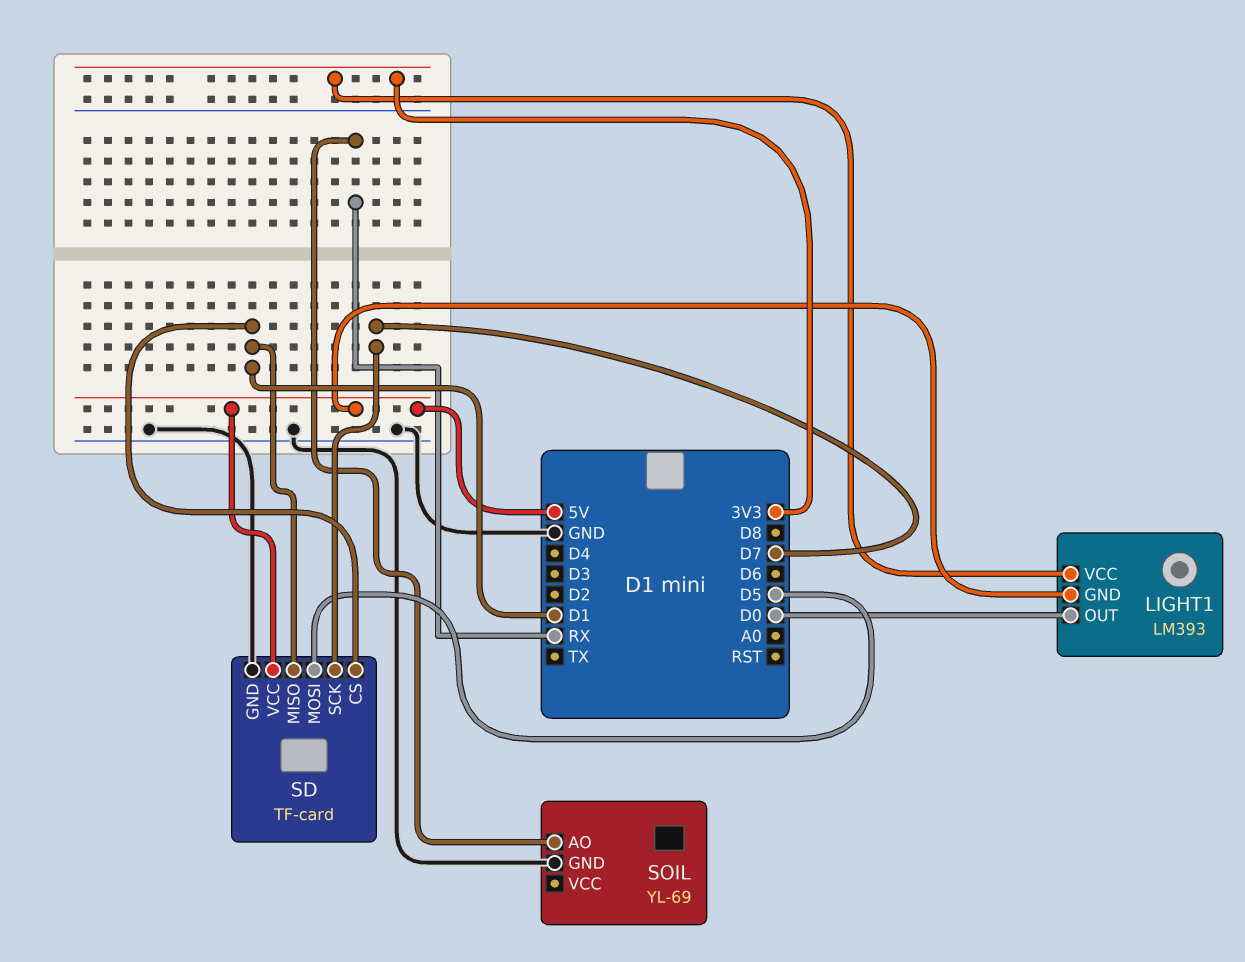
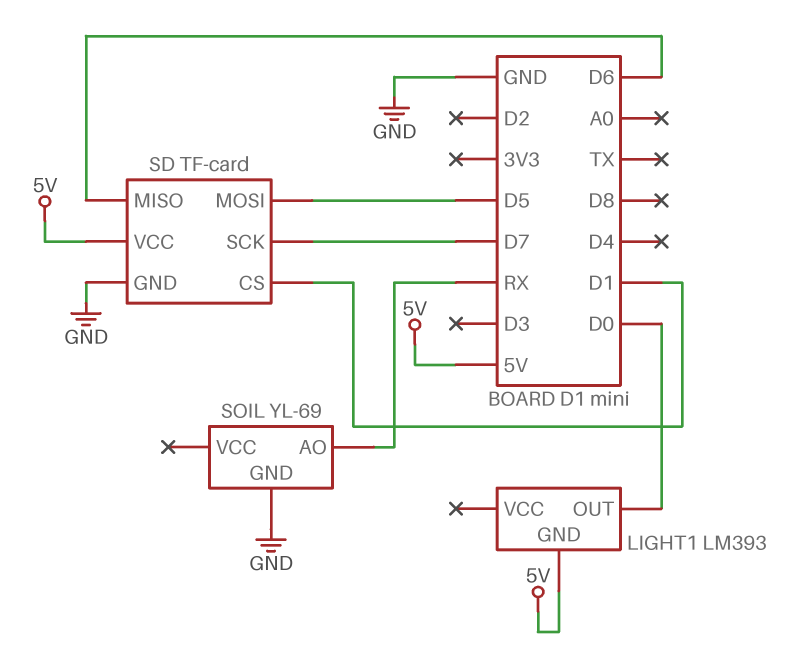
LIGHT1 pin VCC: 3V3 -> none
SD pin MISO: D1 -> D6

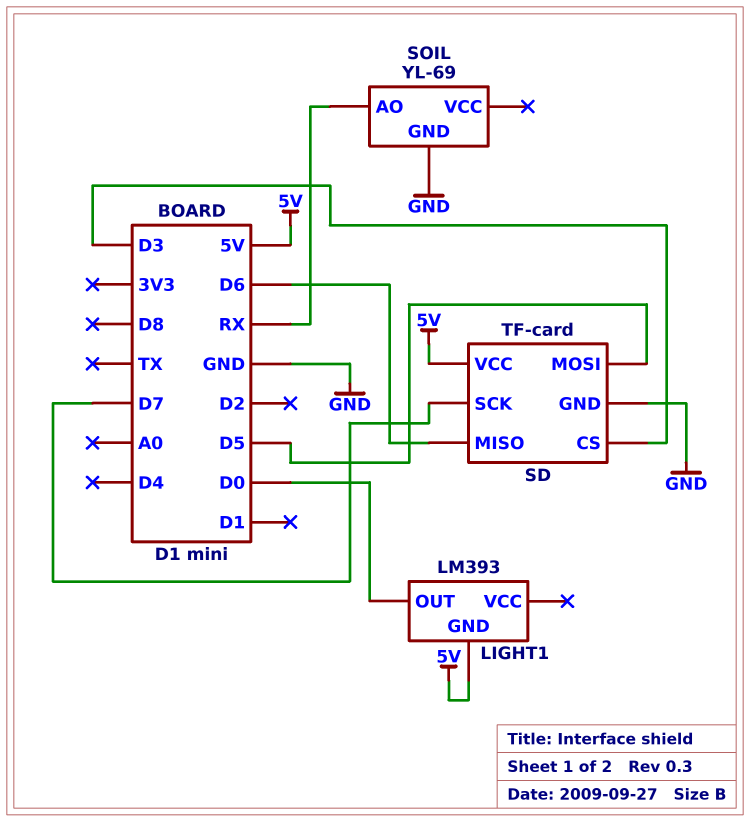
SD pin CS: D1 -> D3

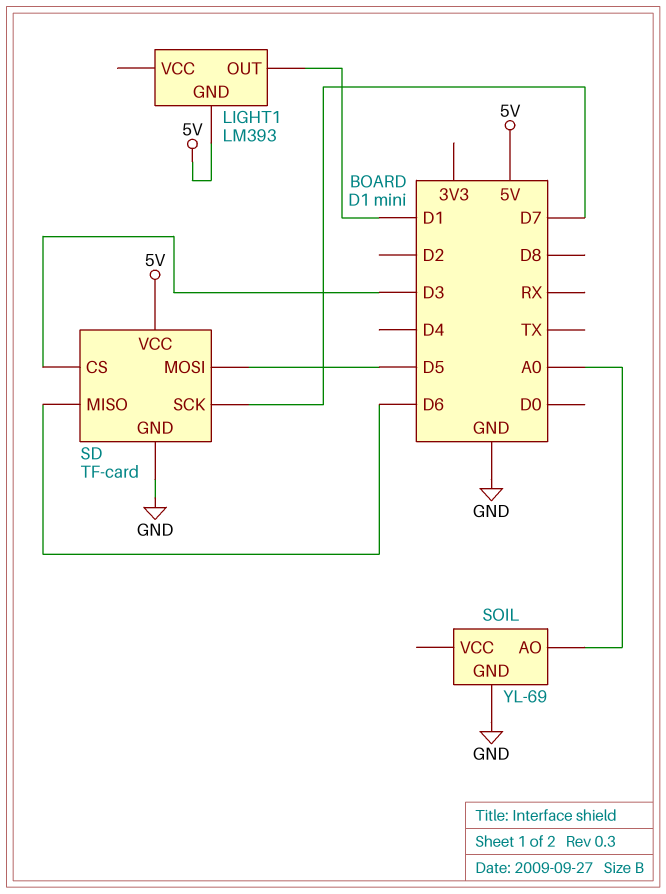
LIGHT1 pin OUT: D0 -> D1
SOIL pin AO: RX -> A0

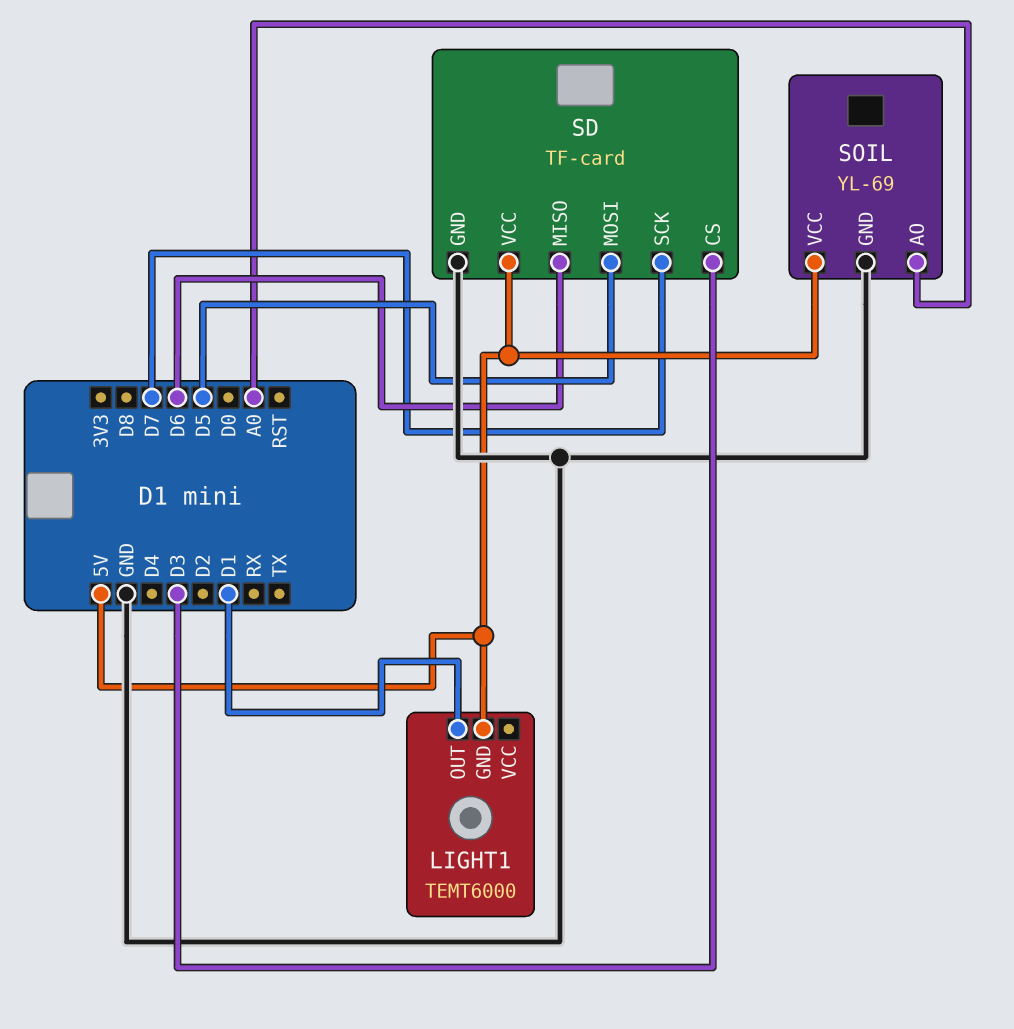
LIGHT1: LM393 -> TEMT6000
SOIL pin VCC: none -> 5V

